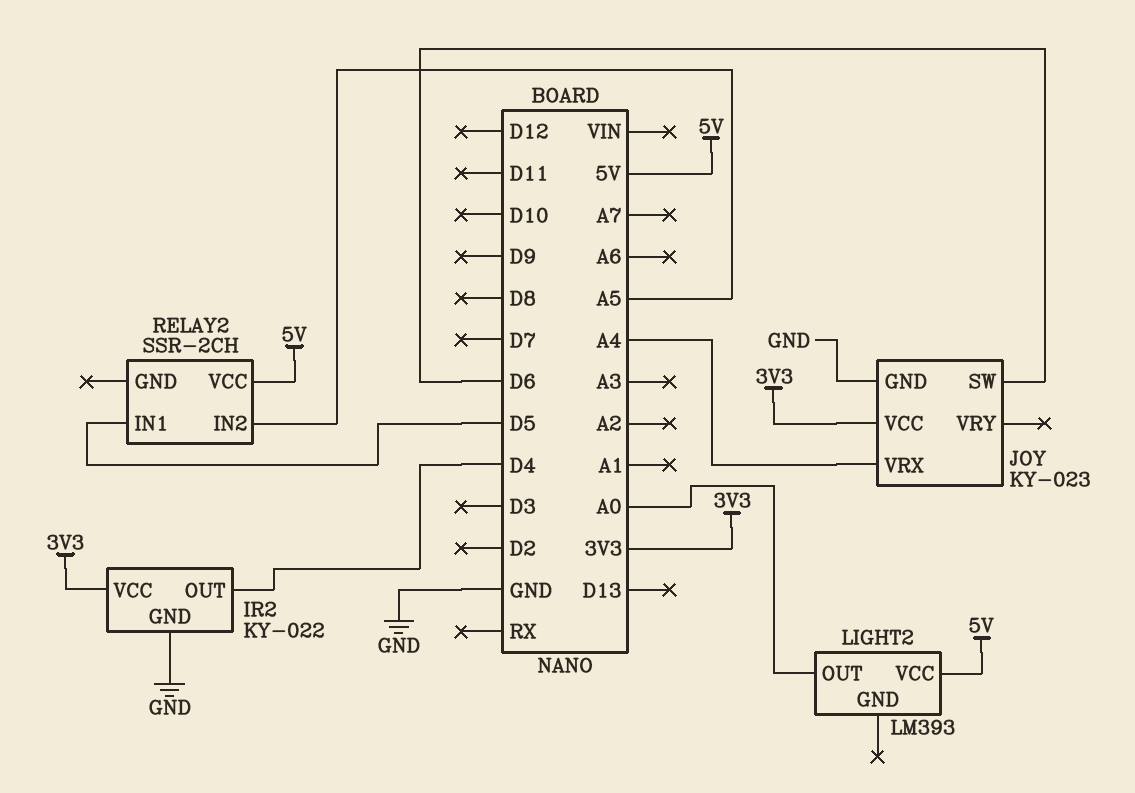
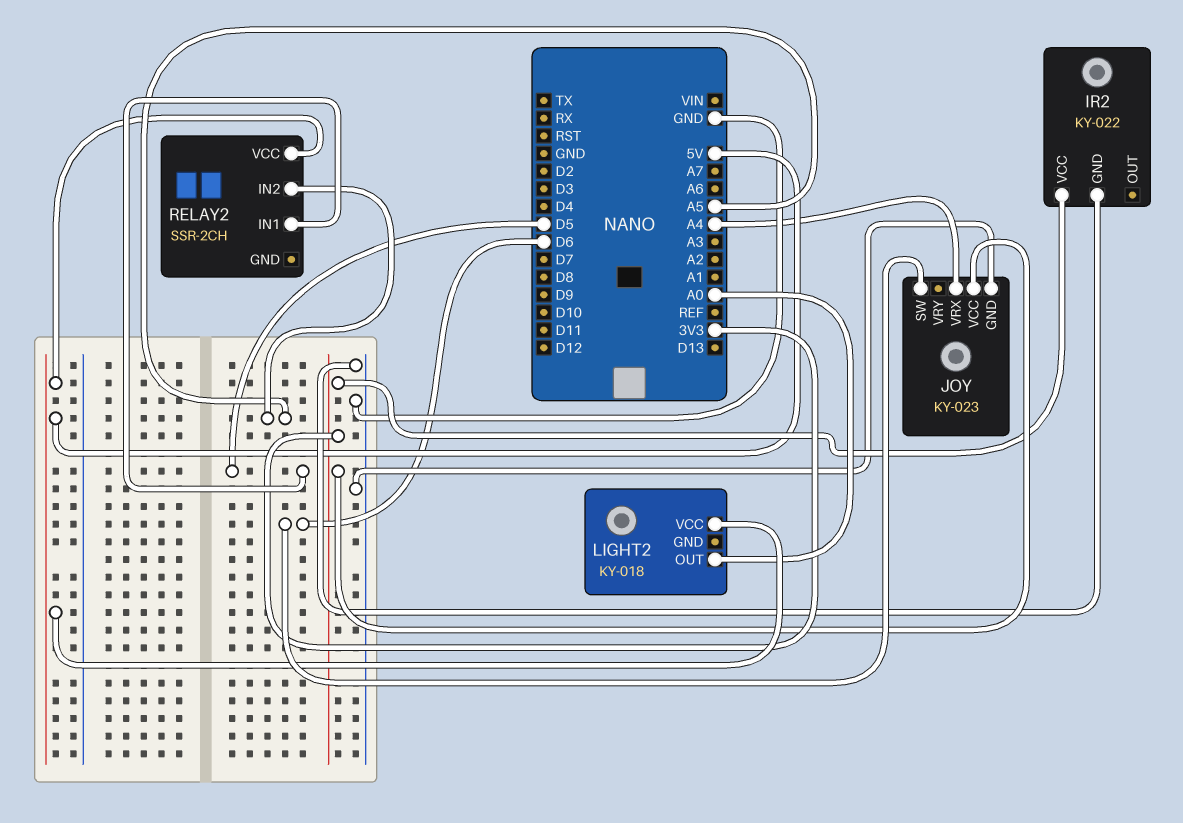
IR2 pin OUT: D4 -> none
LIGHT2: LM393 -> KY-018

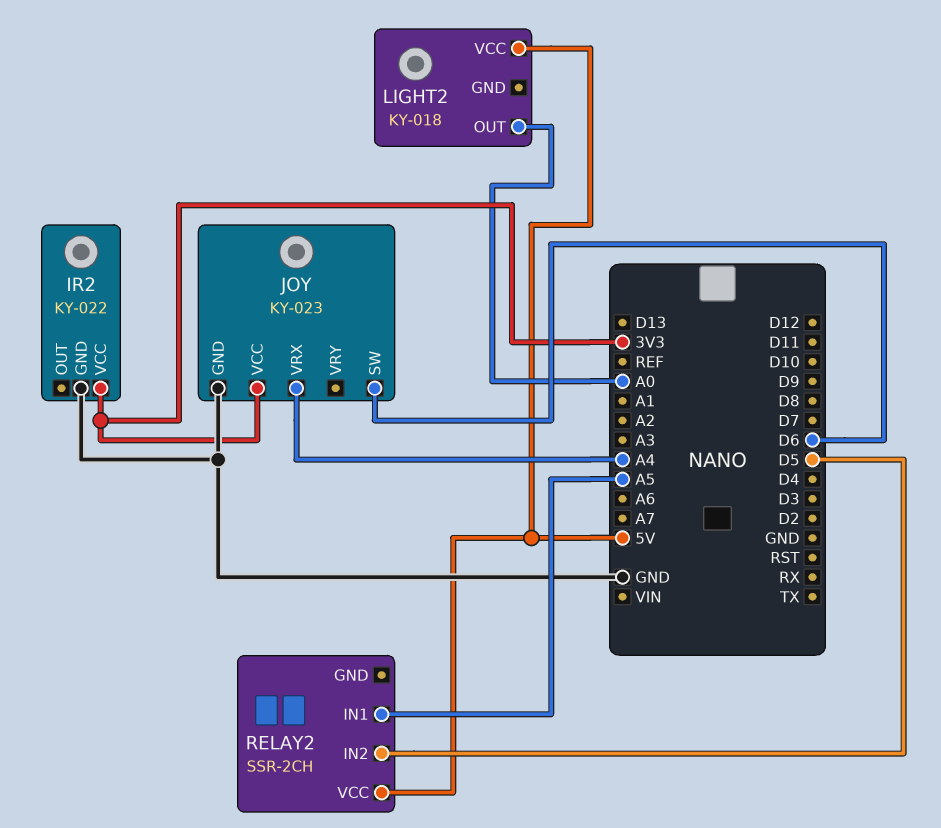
RELAY2 pin IN1: D5 -> A5
RELAY2 pin IN2: A5 -> D5

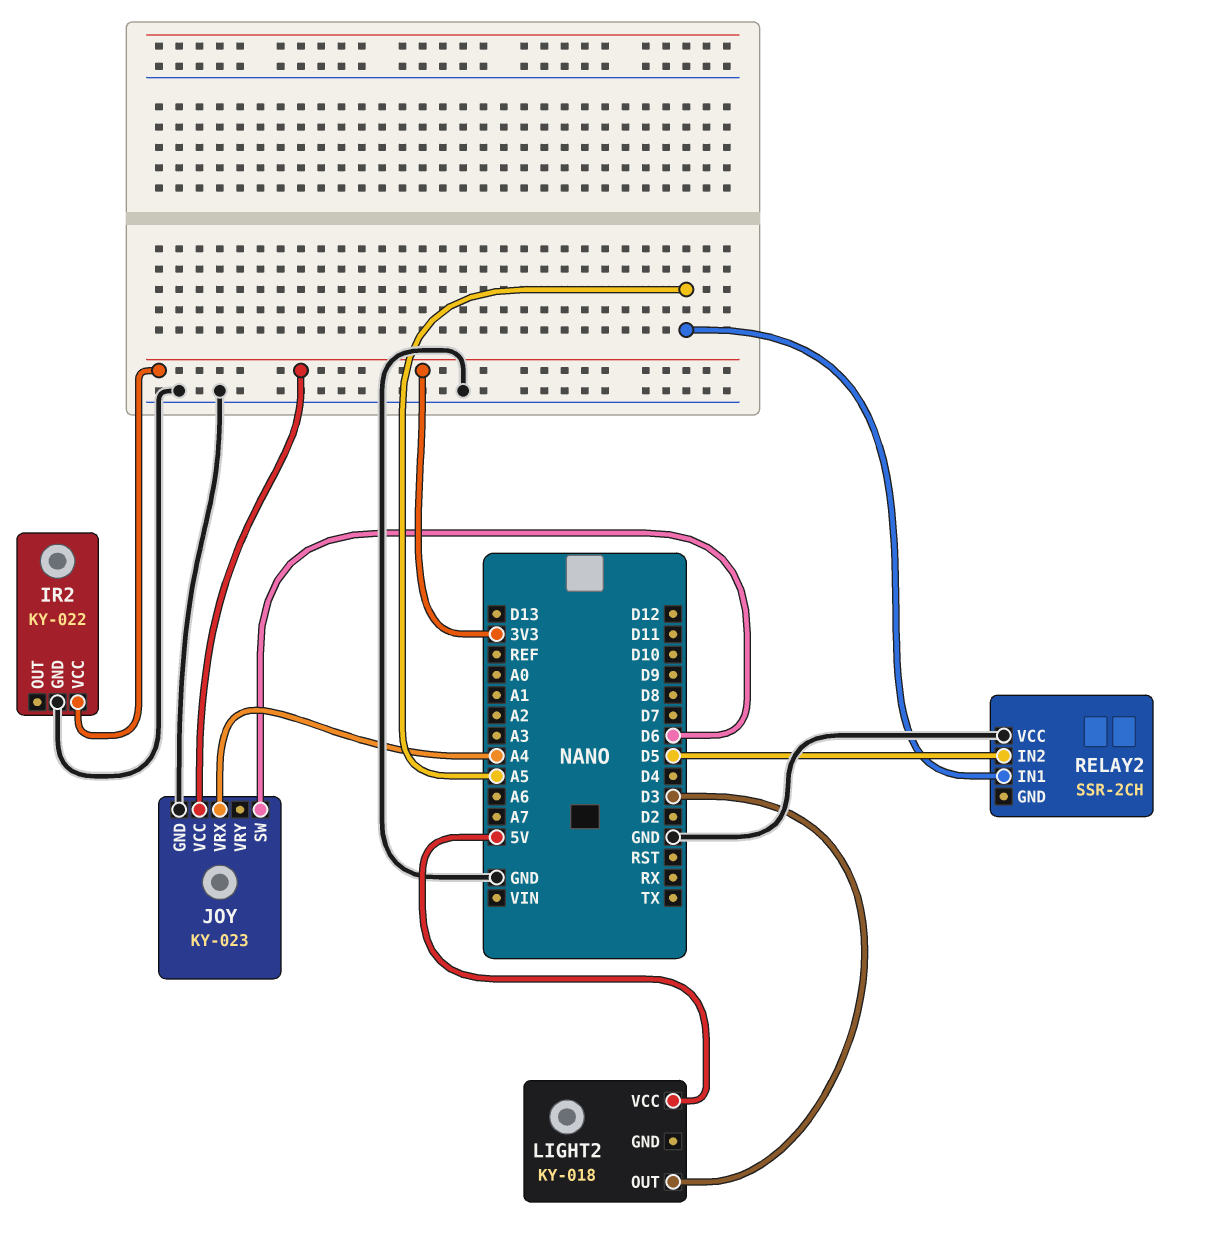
LIGHT2 pin OUT: A0 -> D3
RELAY2 pin VCC: 5V -> GND

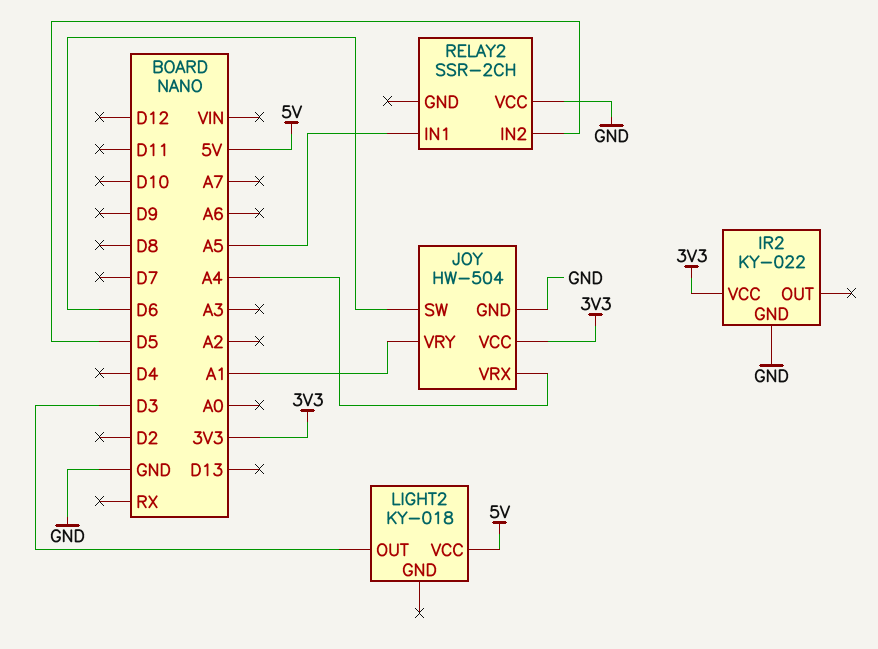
JOY: KY-023 -> HW-504
JOY pin VRY: none -> A1

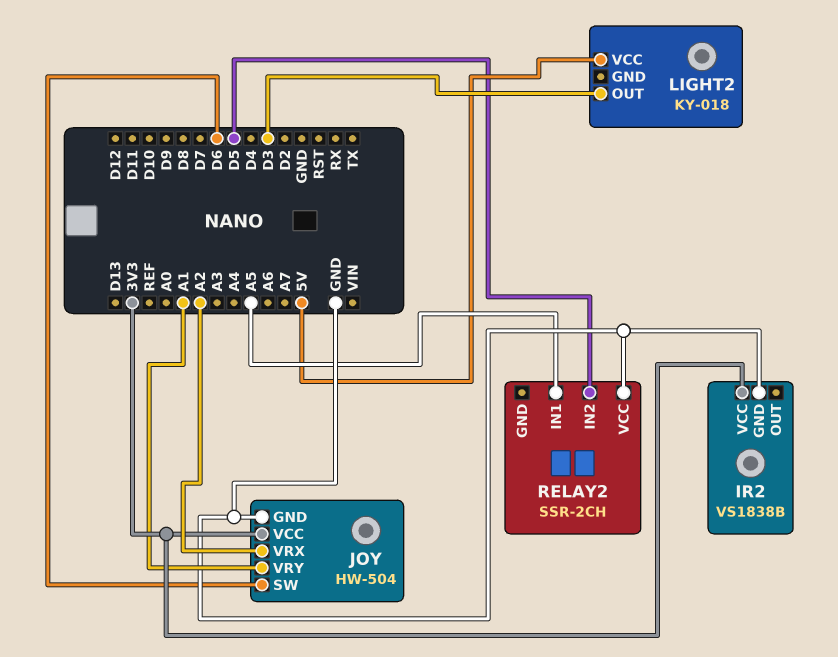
IR2: KY-022 -> VS1838B
JOY pin VRX: A4 -> A2

